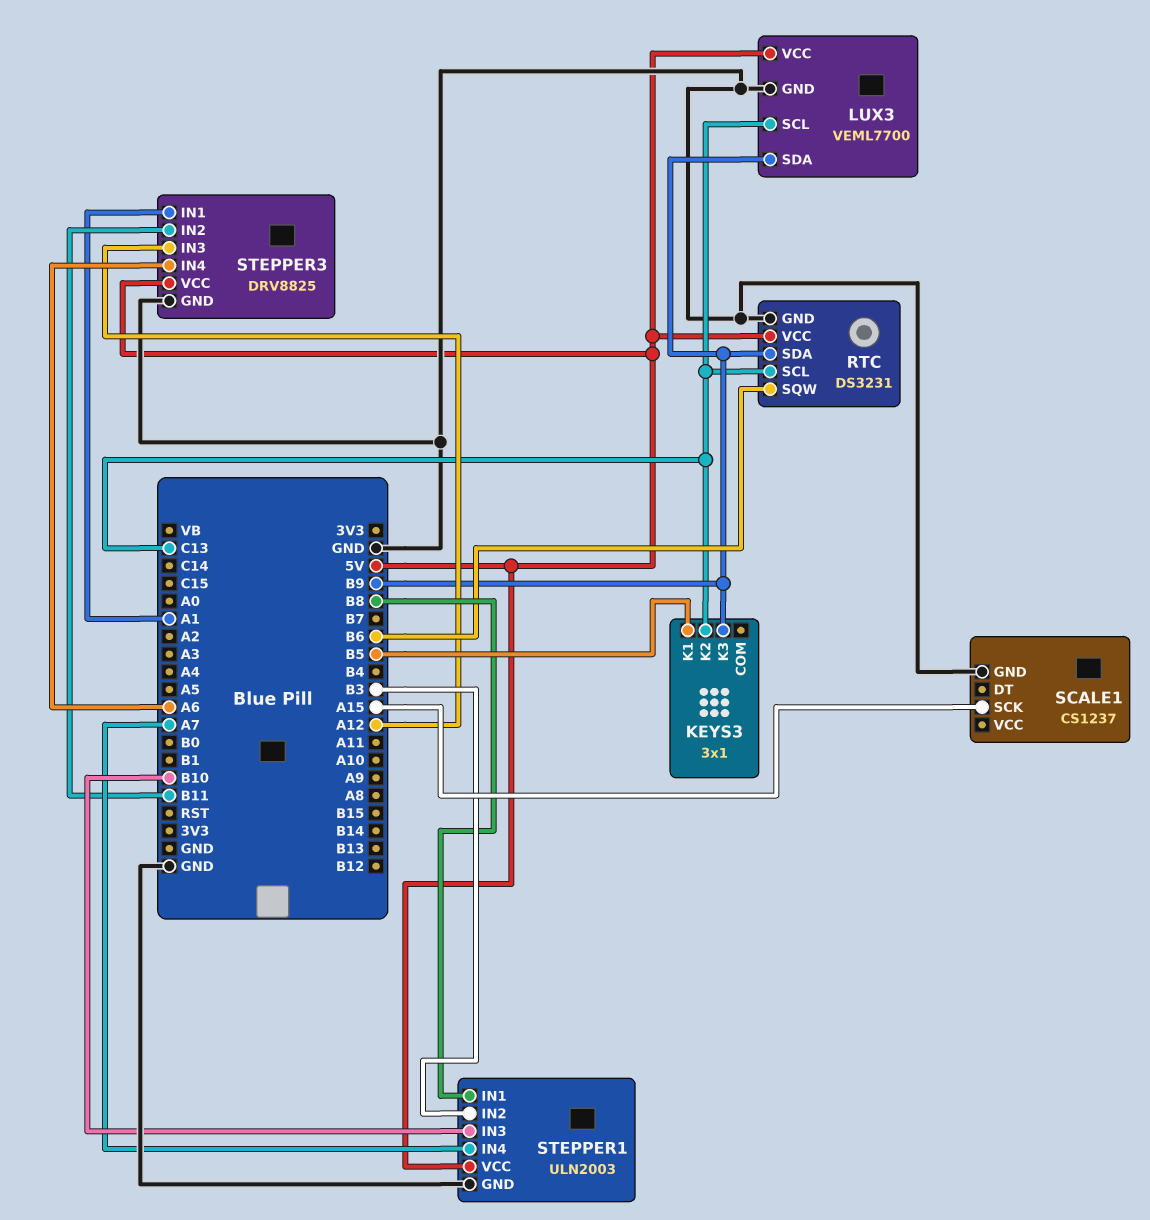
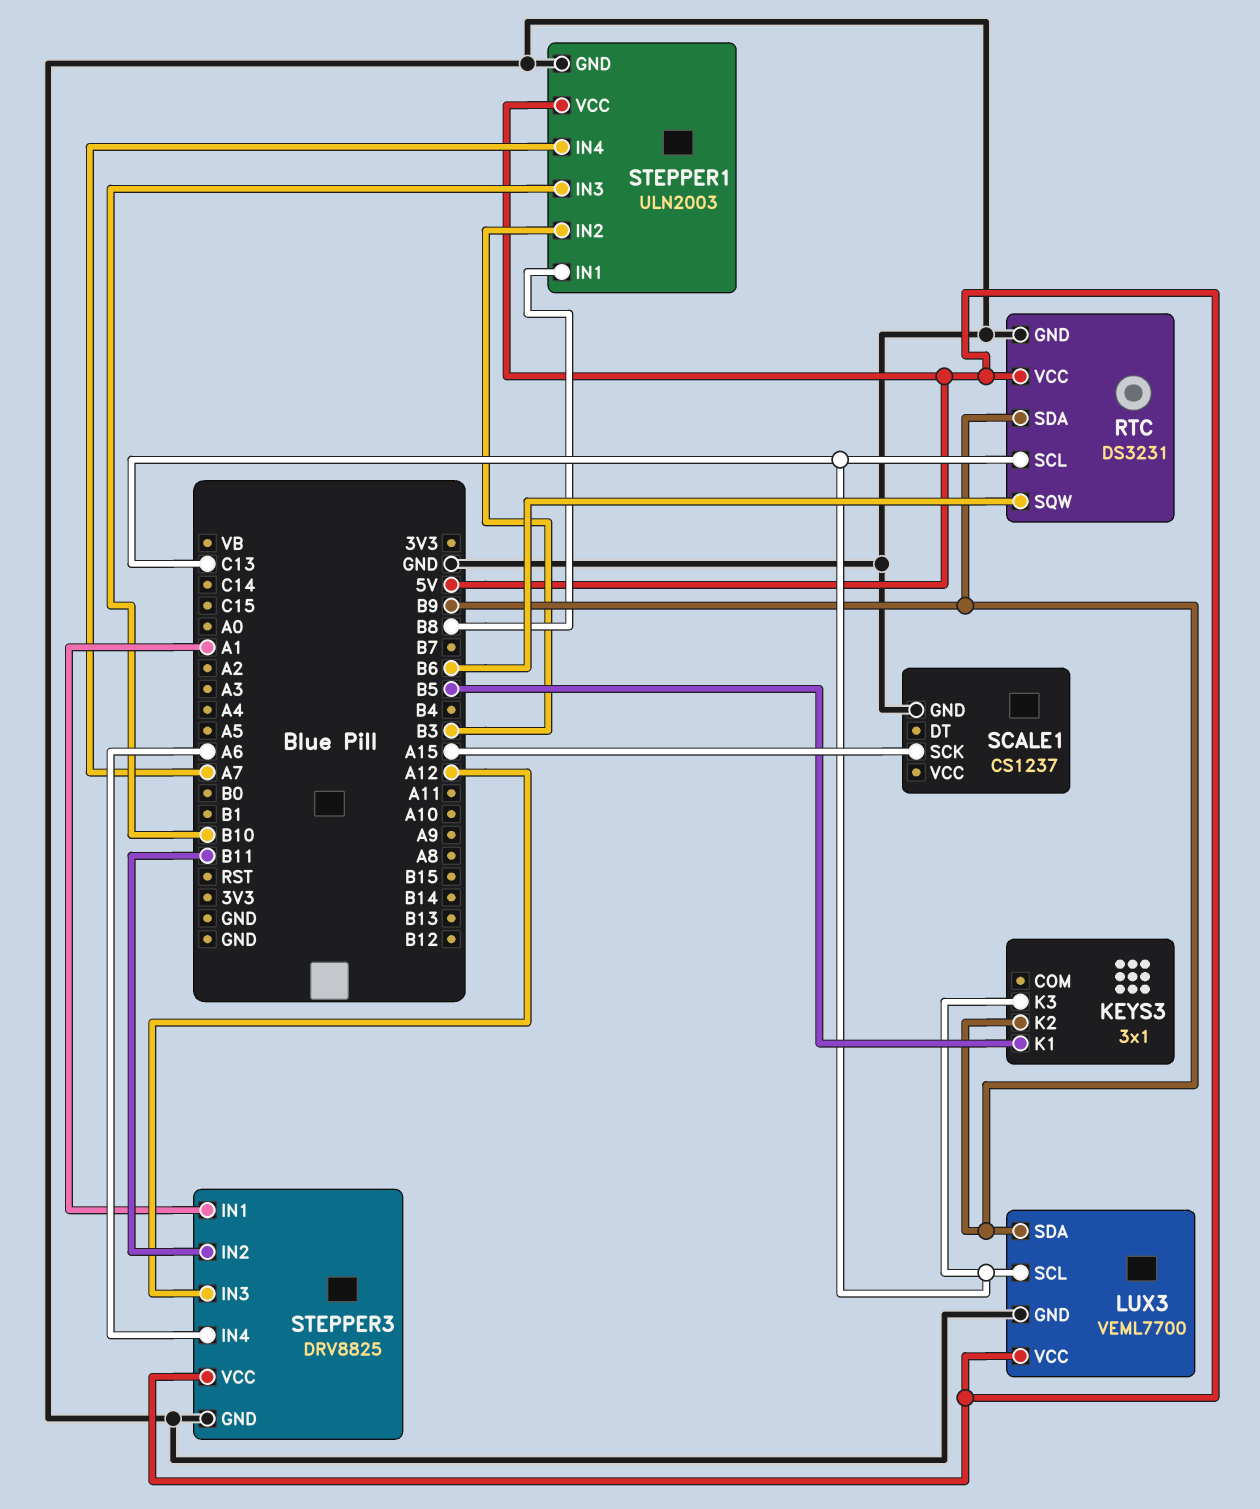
KEYS3 pin K2: C13 -> B9
KEYS3 pin K3: B9 -> C13

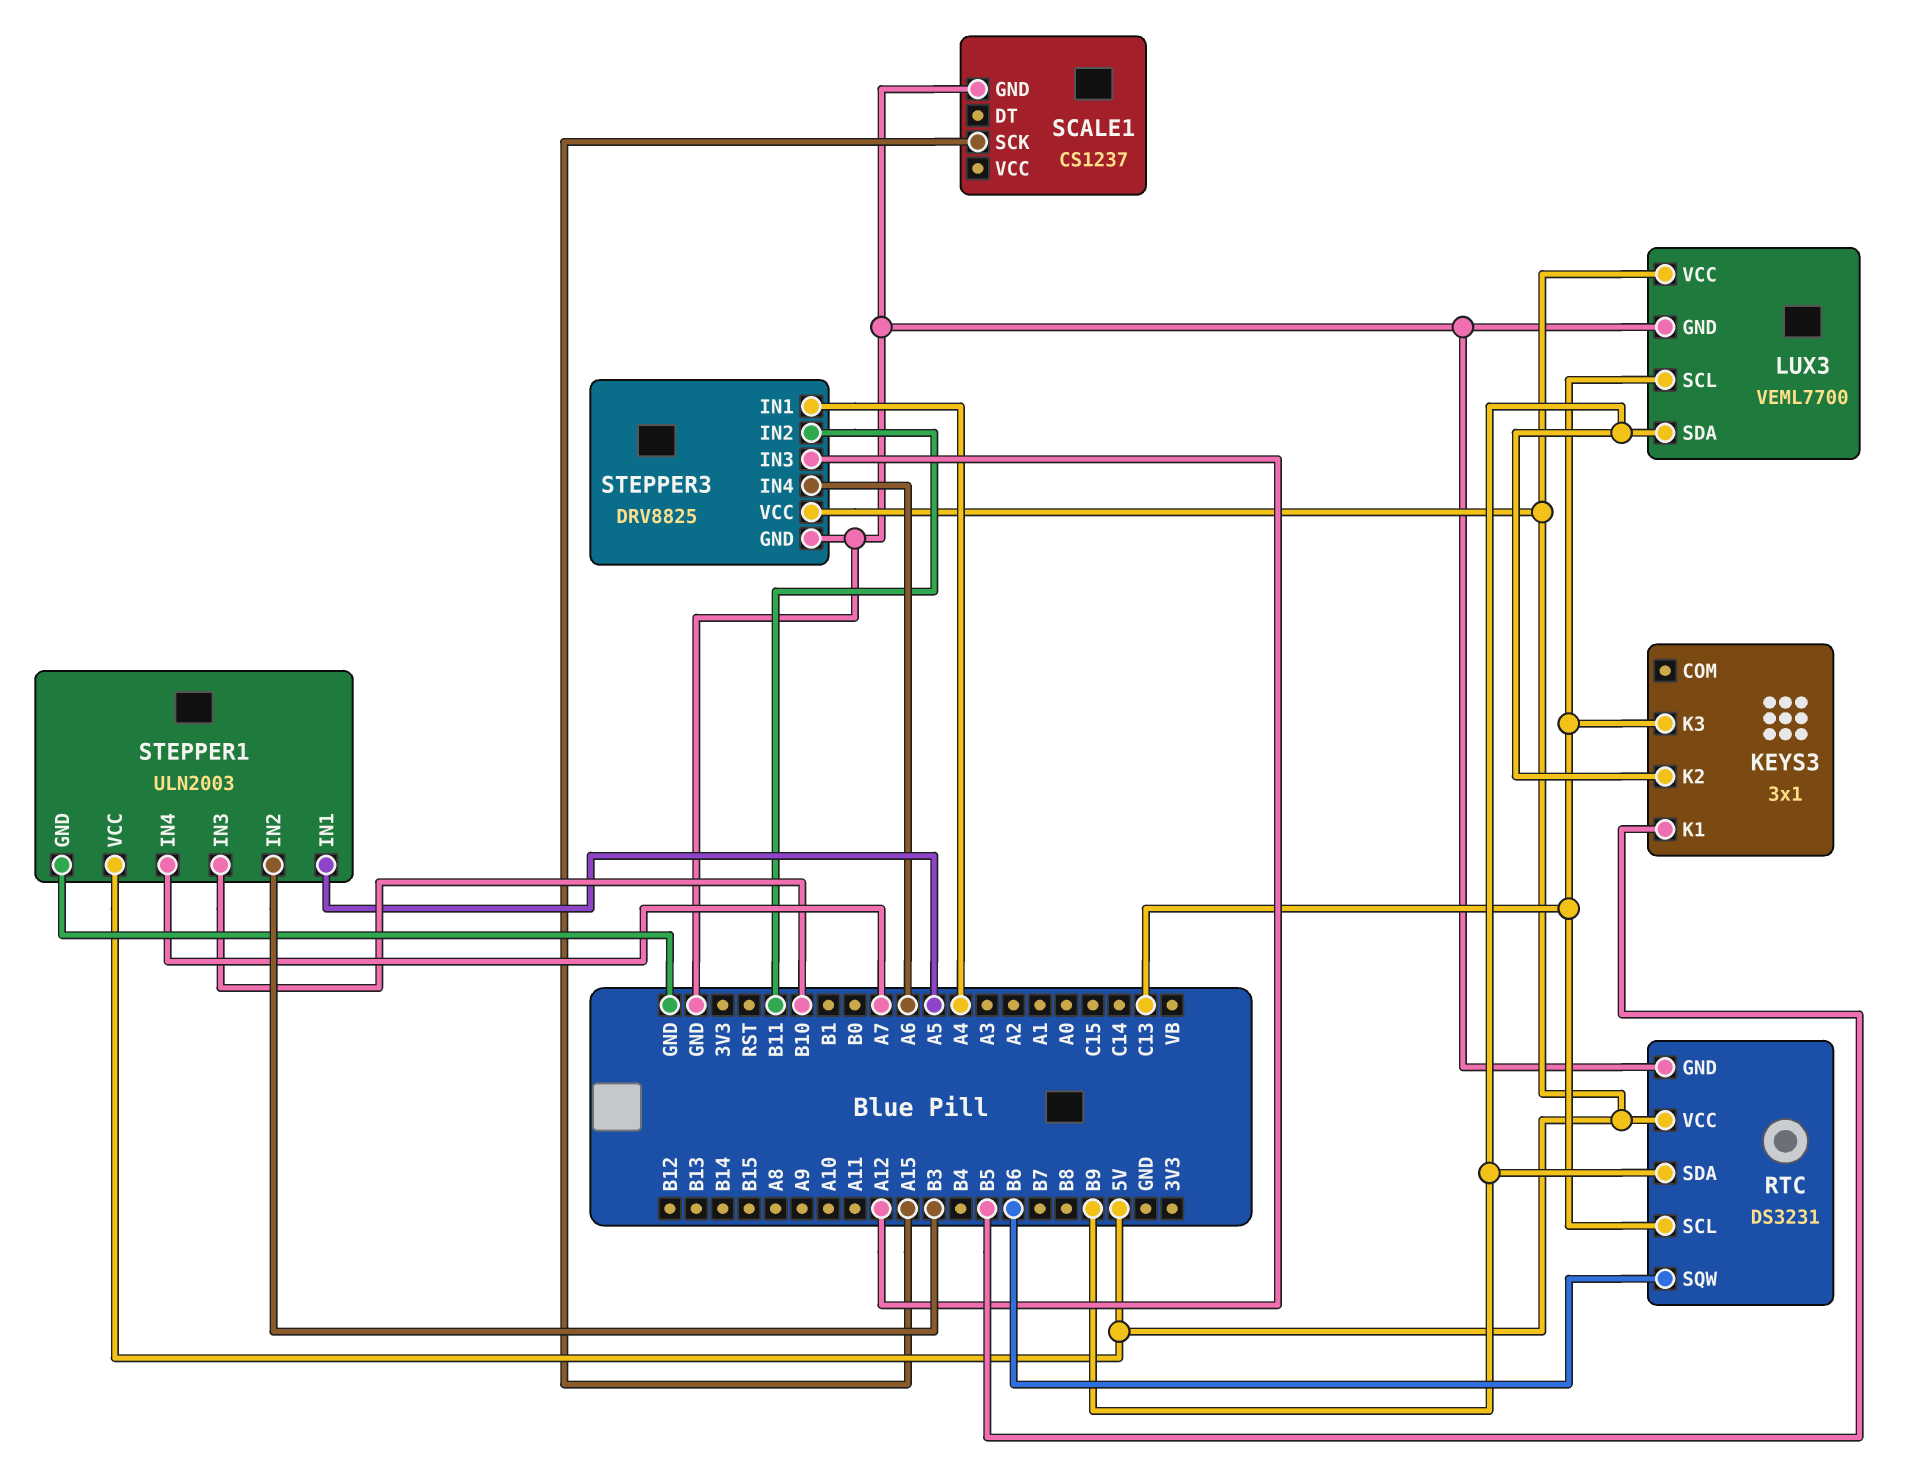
STEPPER1 pin IN1: B8 -> A5
STEPPER3 pin IN1: A1 -> A4

